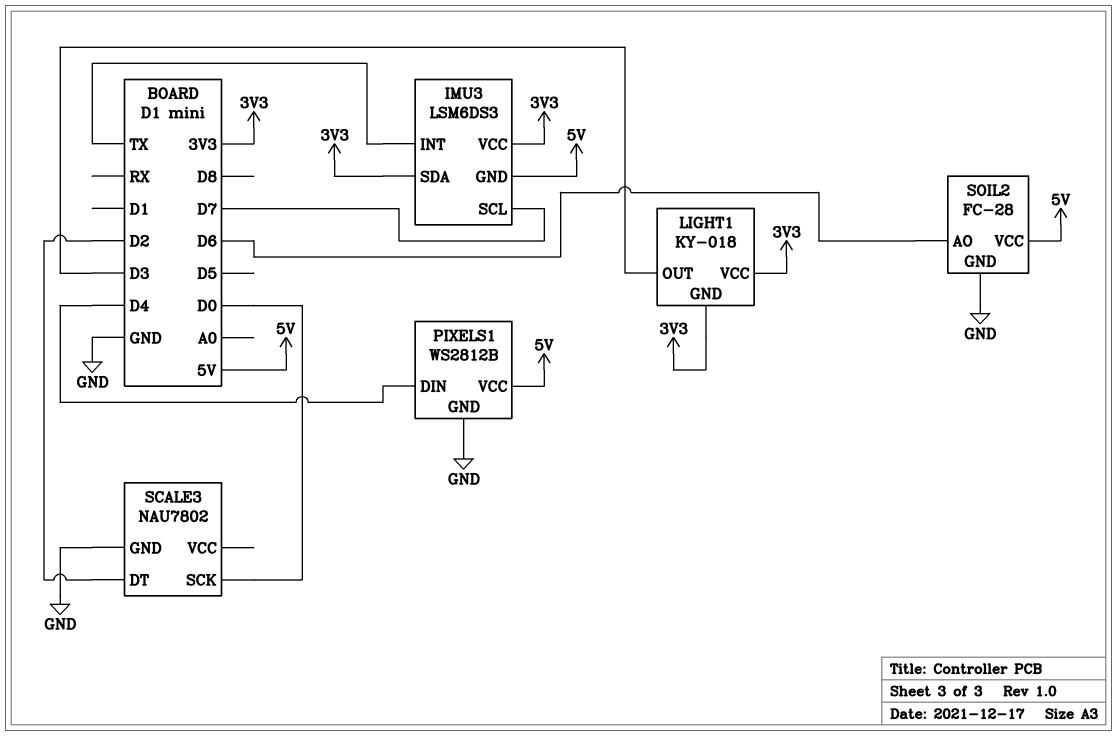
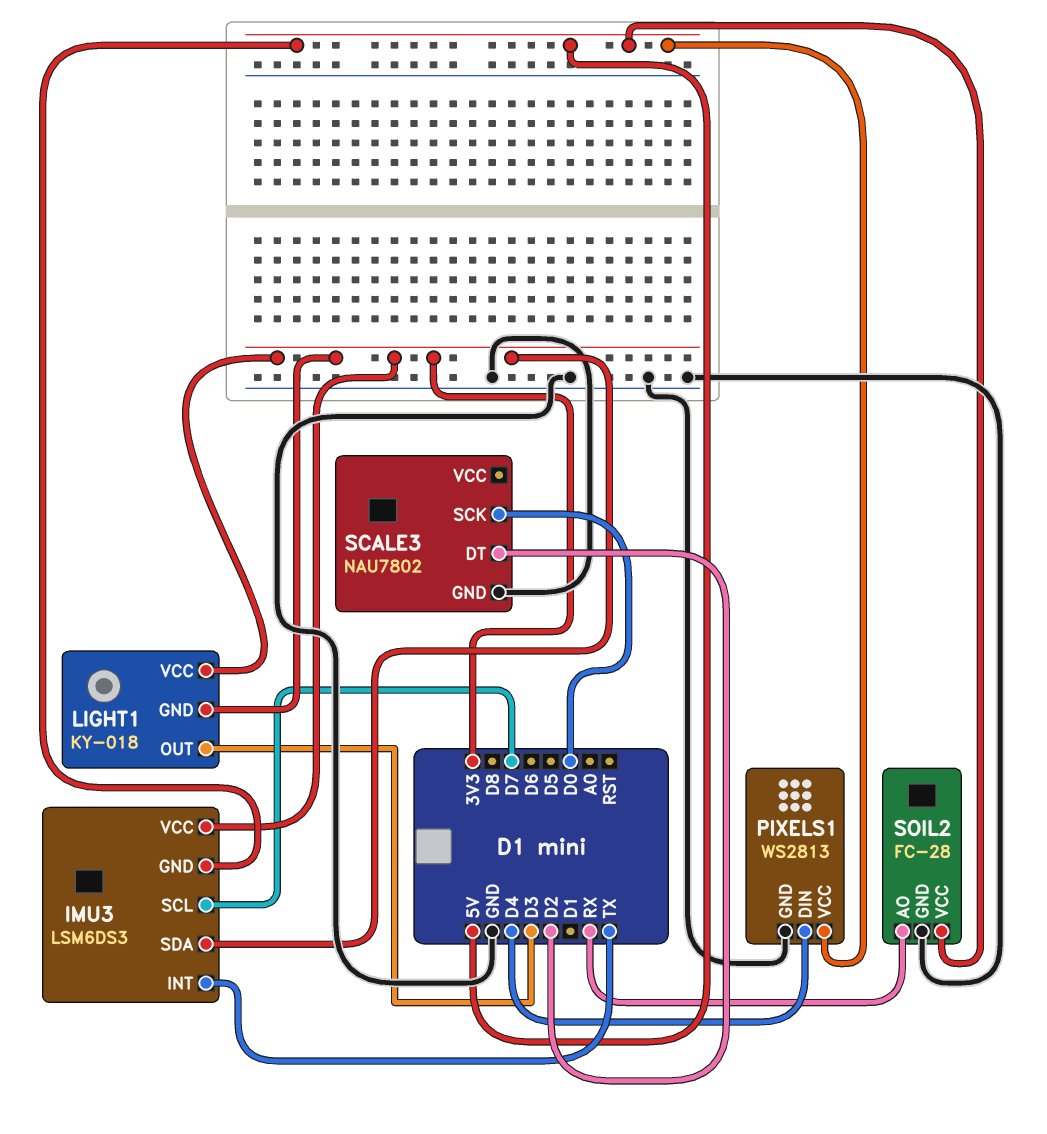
PIXELS1: WS2812B -> WS2813
SOIL2 pin AO: D6 -> RX

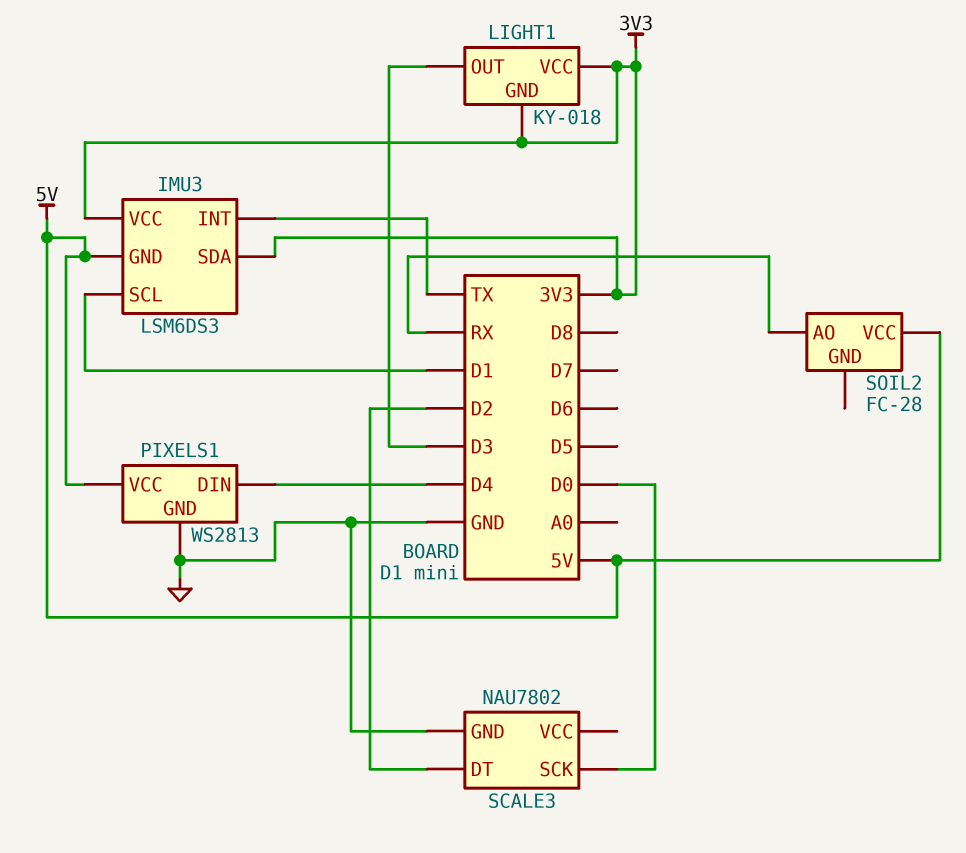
IMU3 pin SCL: D7 -> D1
SOIL2 pin GND: GND -> none

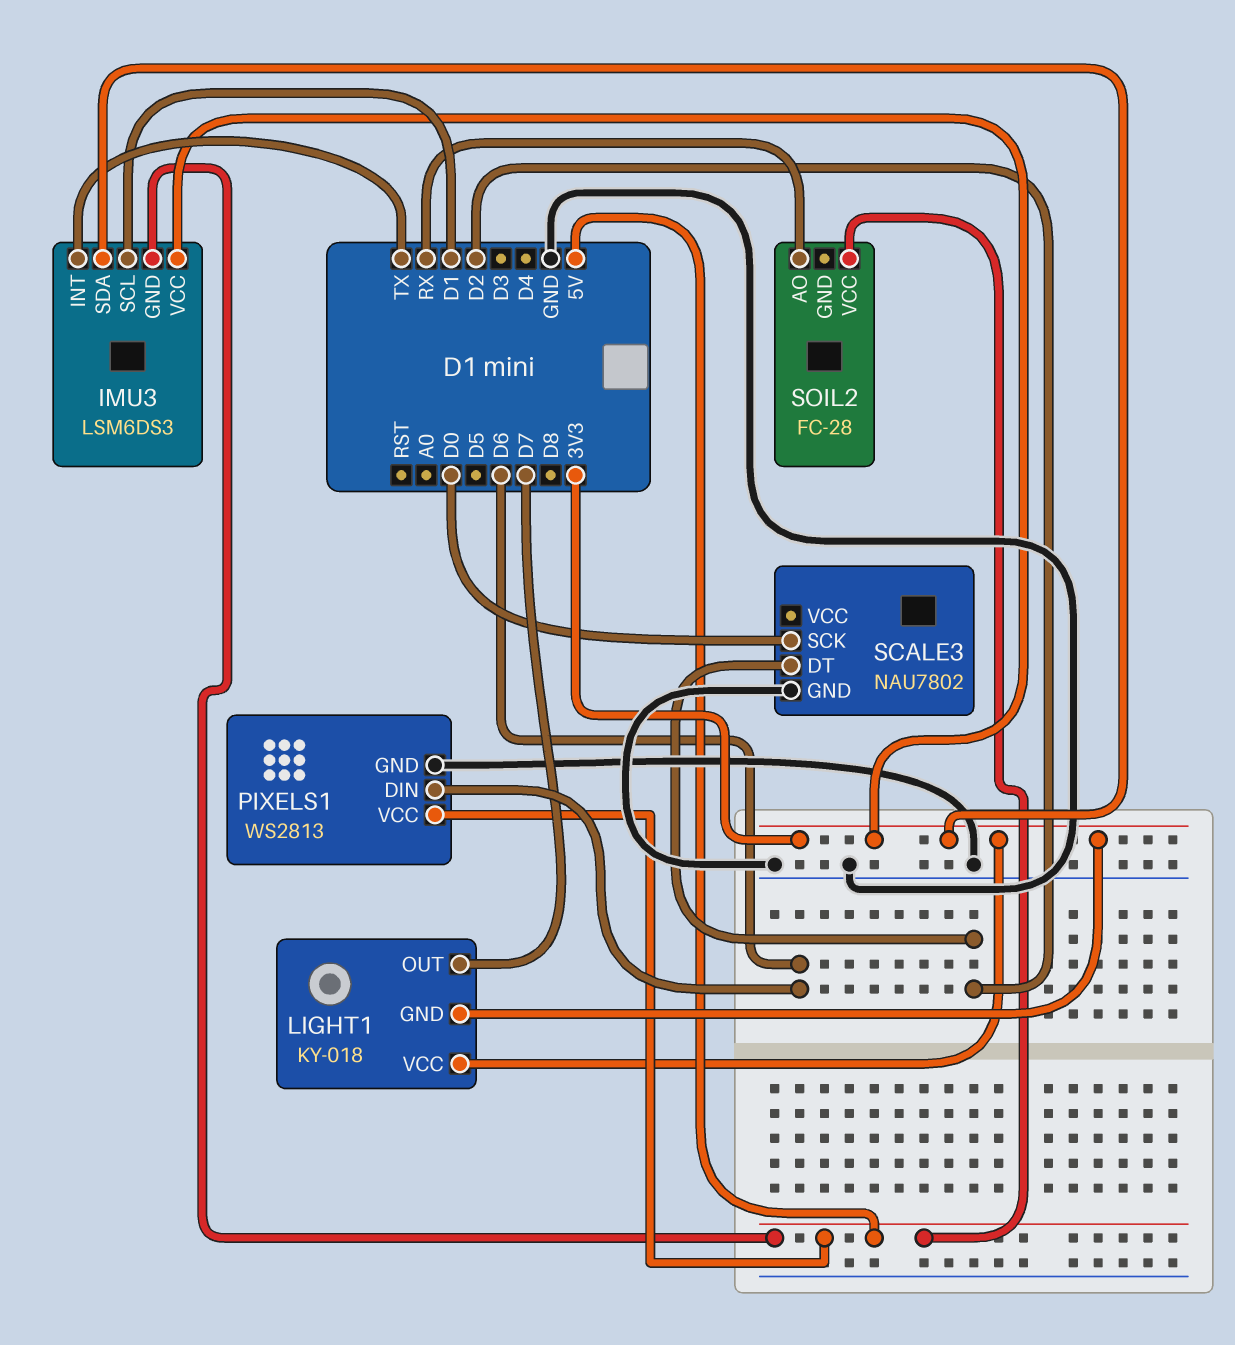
LIGHT1 pin OUT: D3 -> D7
PIXELS1 pin DIN: D4 -> D6

